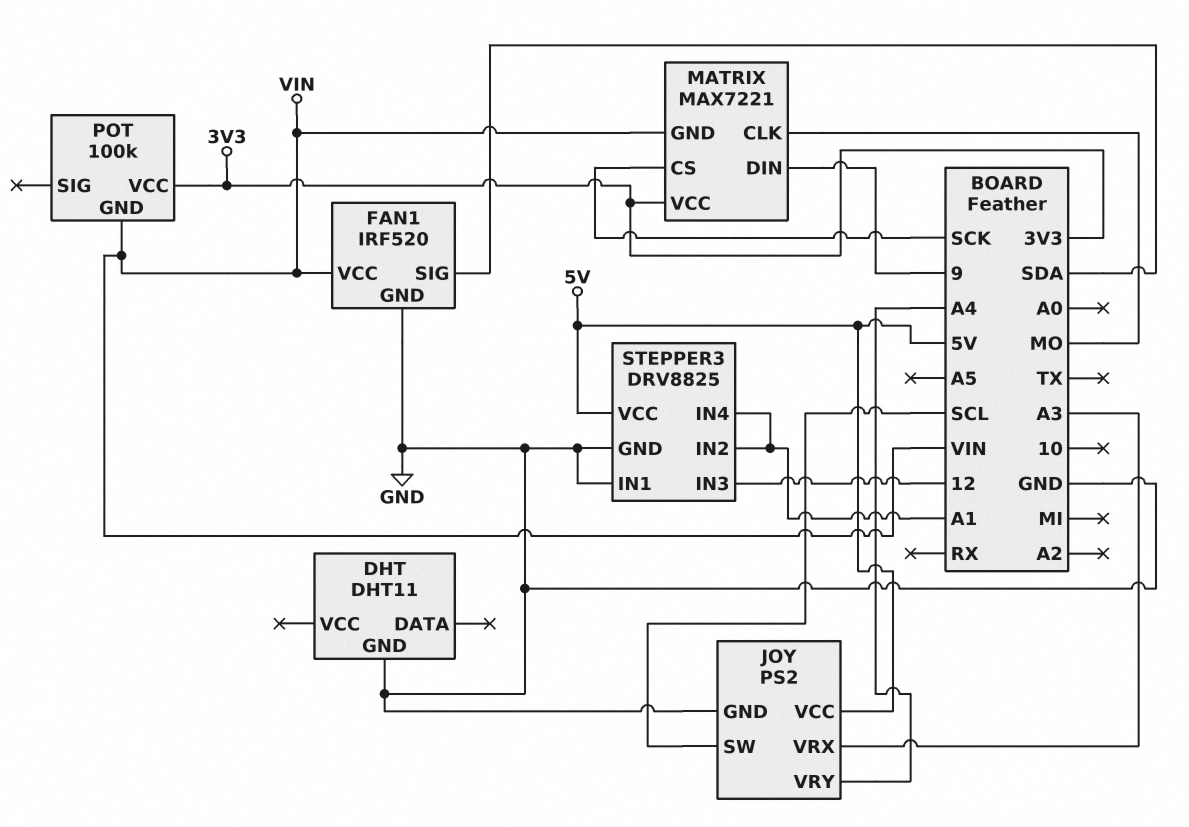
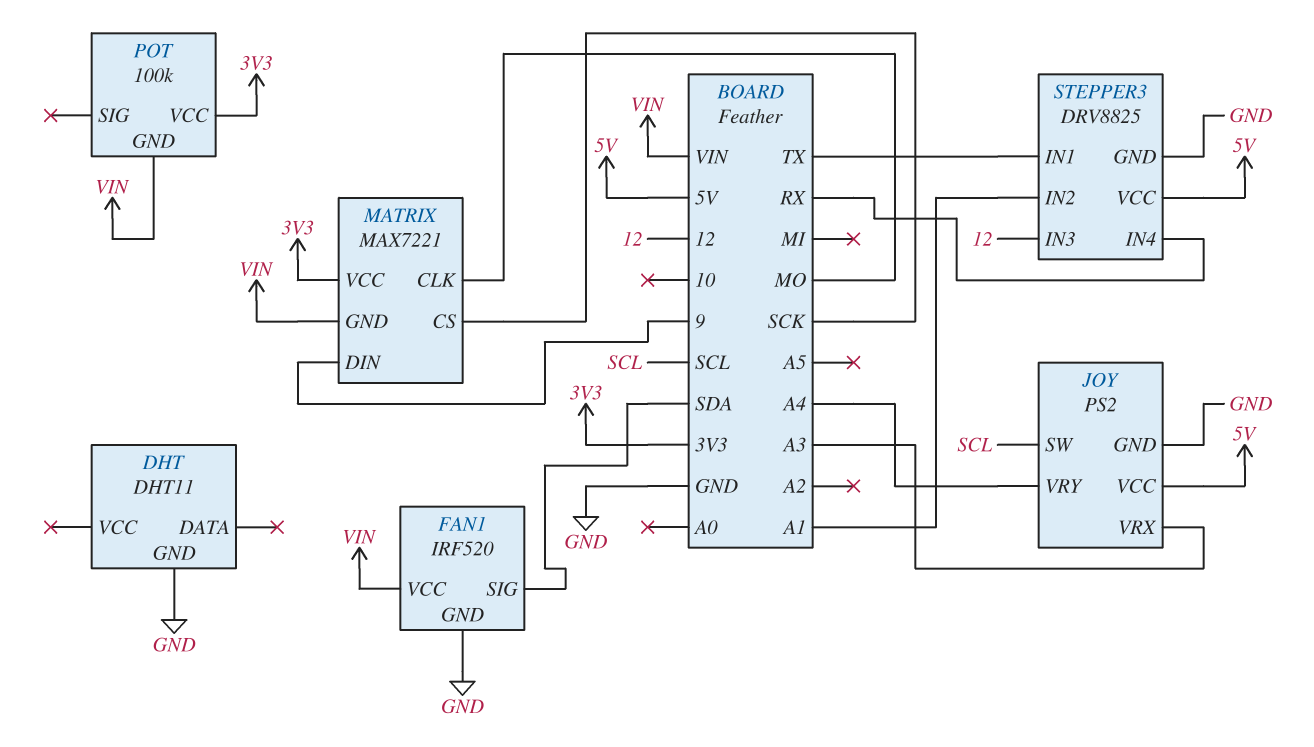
STEPPER3 pin IN1: GND -> TX
STEPPER3 pin IN4: A1 -> RX

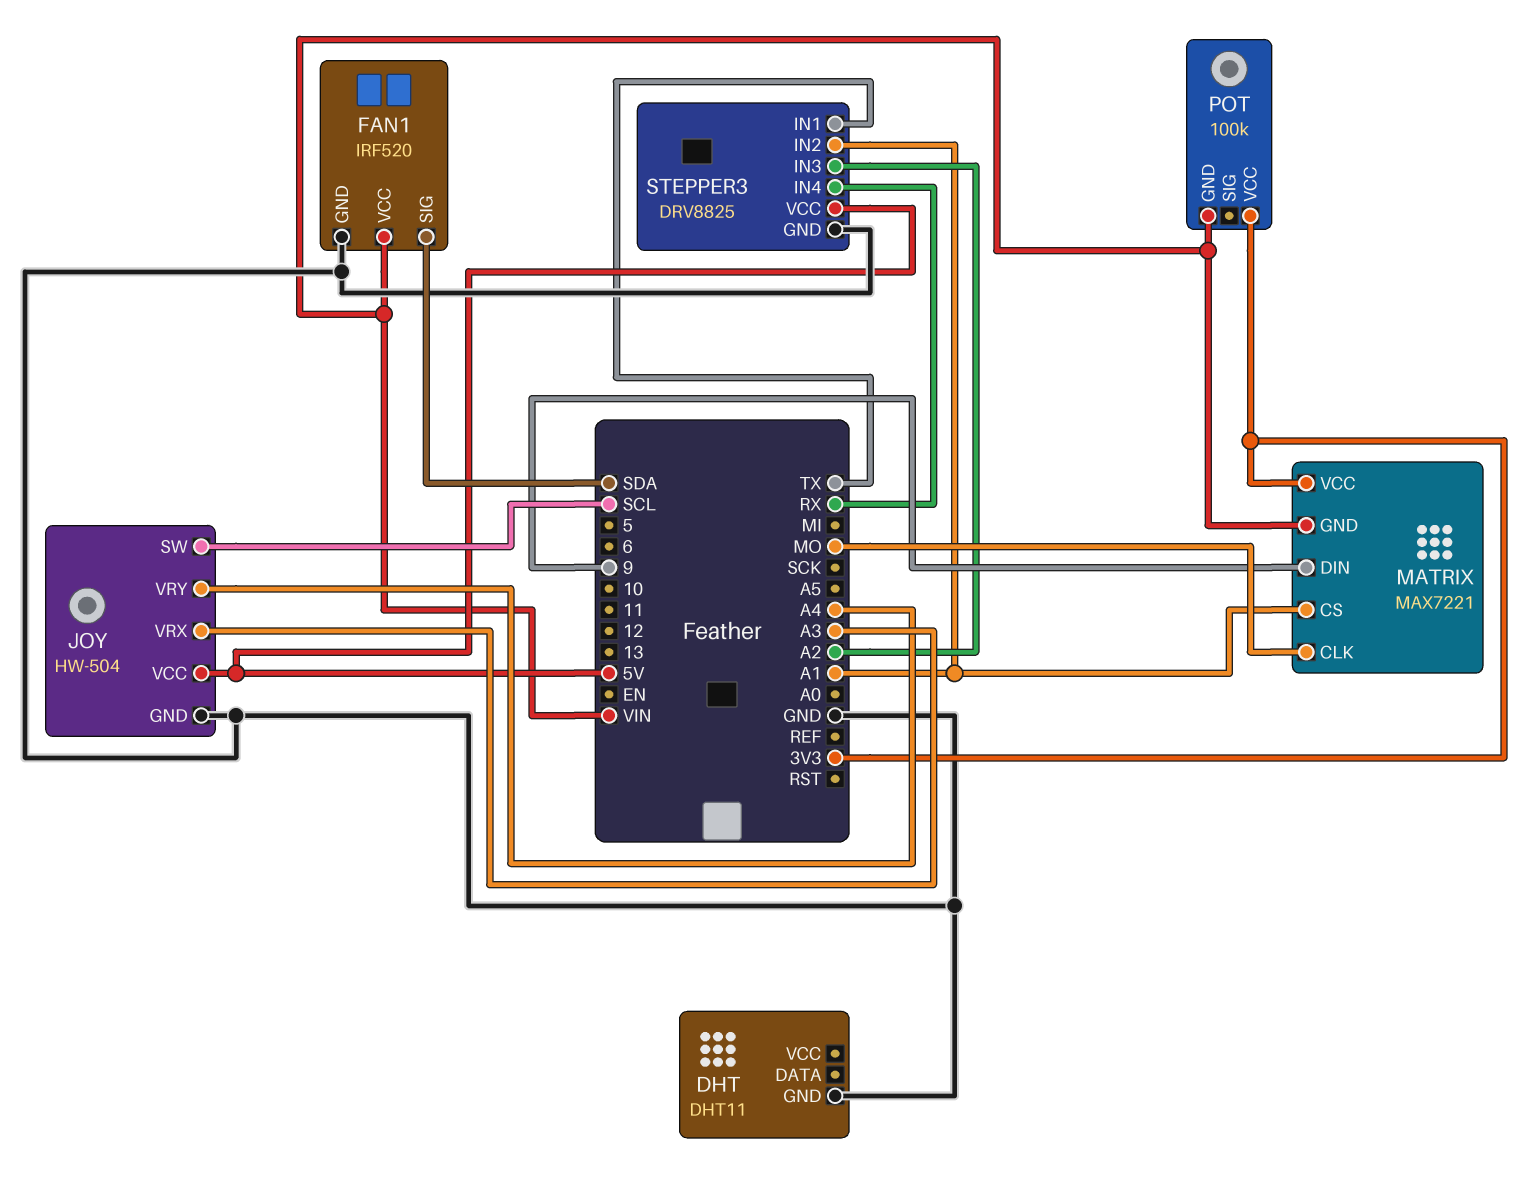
JOY: PS2 -> HW-504
MATRIX pin CS: SCK -> A1
STEPPER3 pin IN3: 12 -> A2

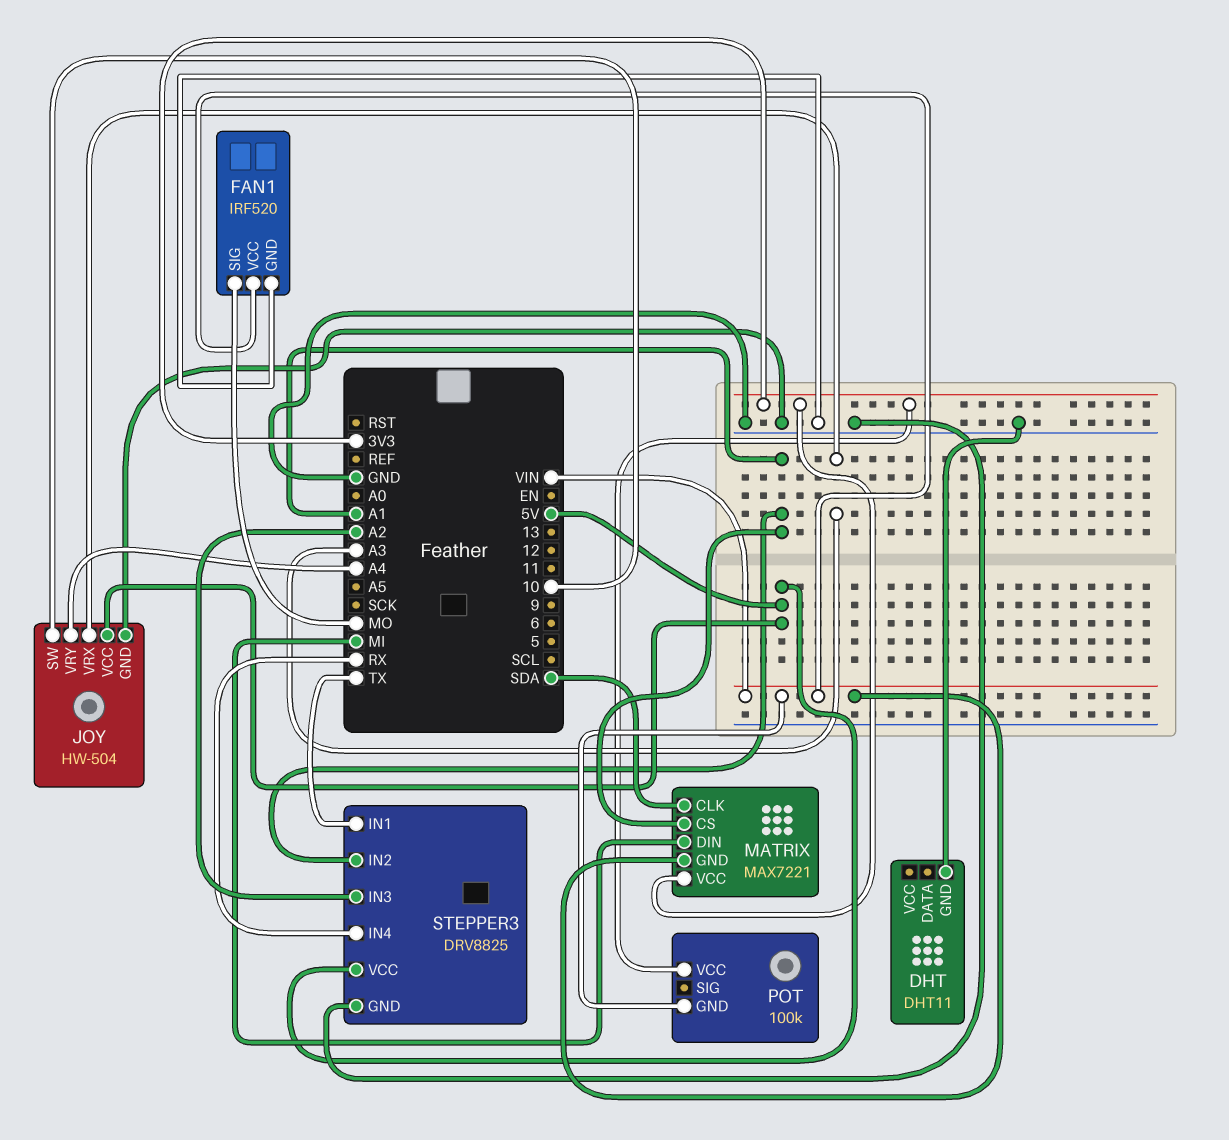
FAN1 pin SIG: SDA -> MO
JOY pin SW: SCL -> 10
MATRIX pin CLK: MO -> SDA
MATRIX pin DIN: 9 -> MI

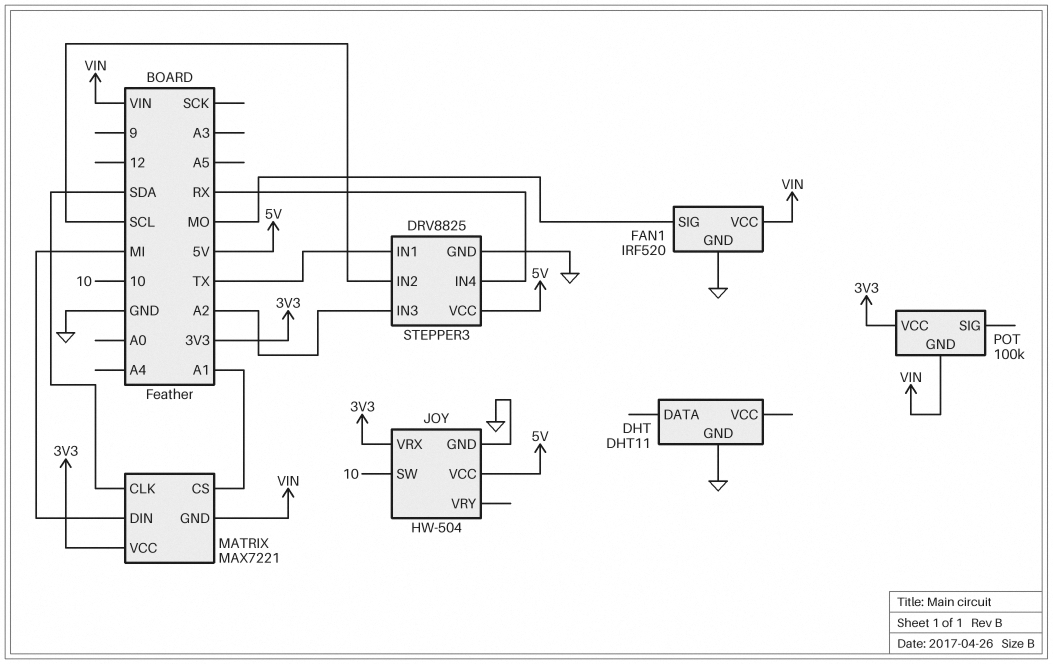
JOY pin VRX: A3 -> 3V3
JOY pin VRY: A4 -> none
STEPPER3 pin IN2: A1 -> SCL

